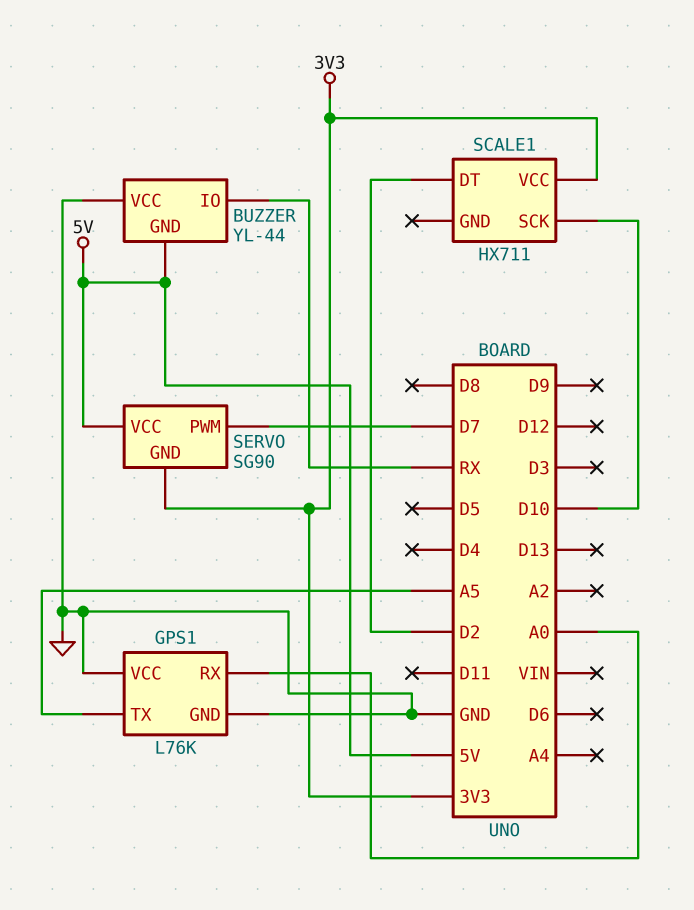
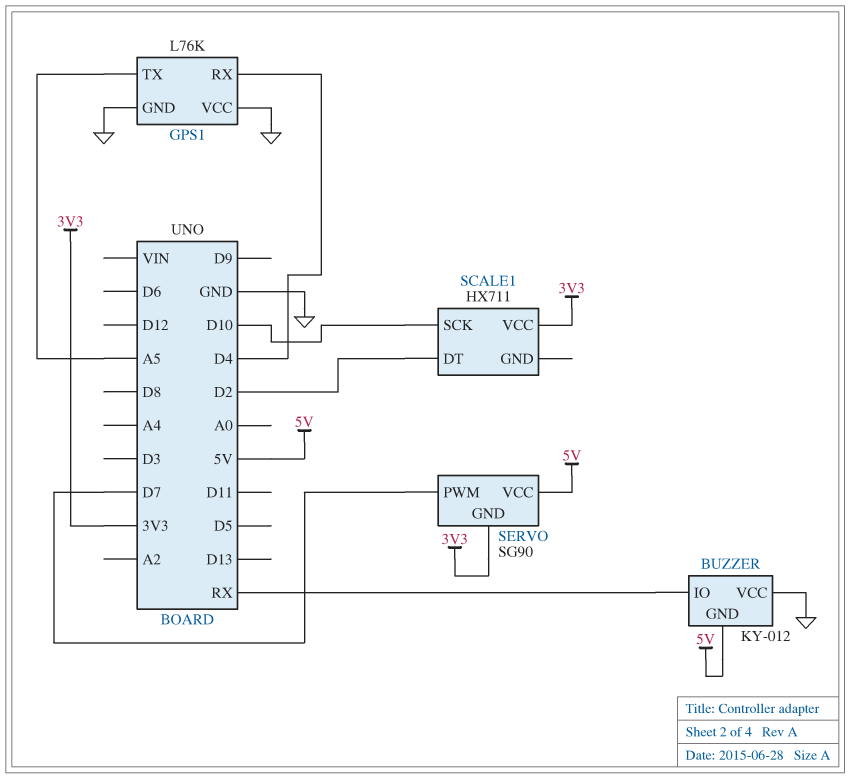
BUZZER: YL-44 -> KY-012
GPS1 pin RX: A0 -> D4

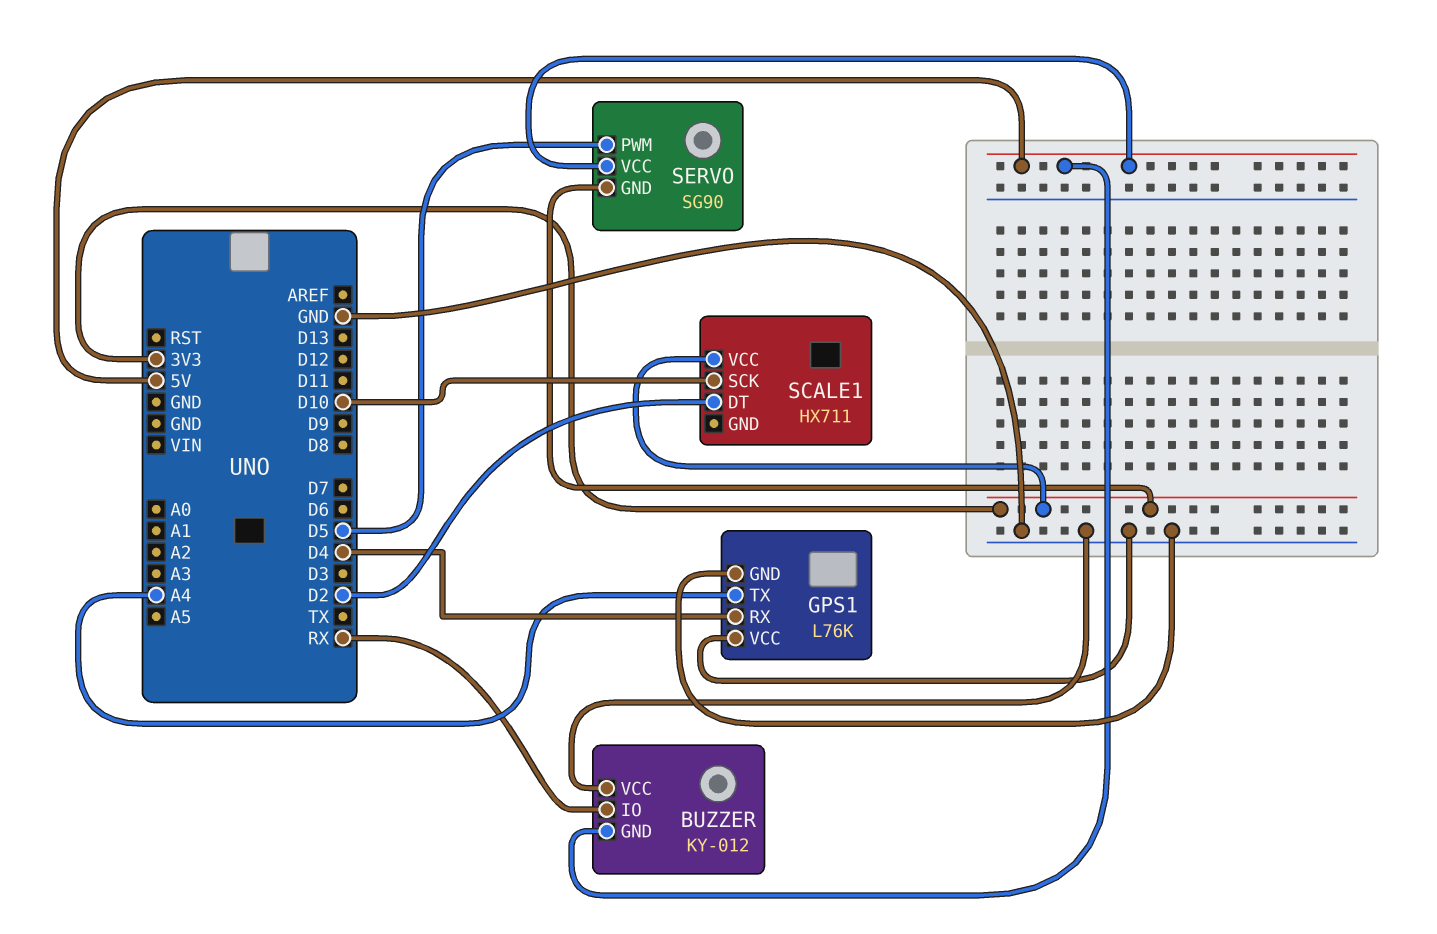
GPS1 pin TX: A5 -> A4
SERVO pin PWM: D7 -> D5

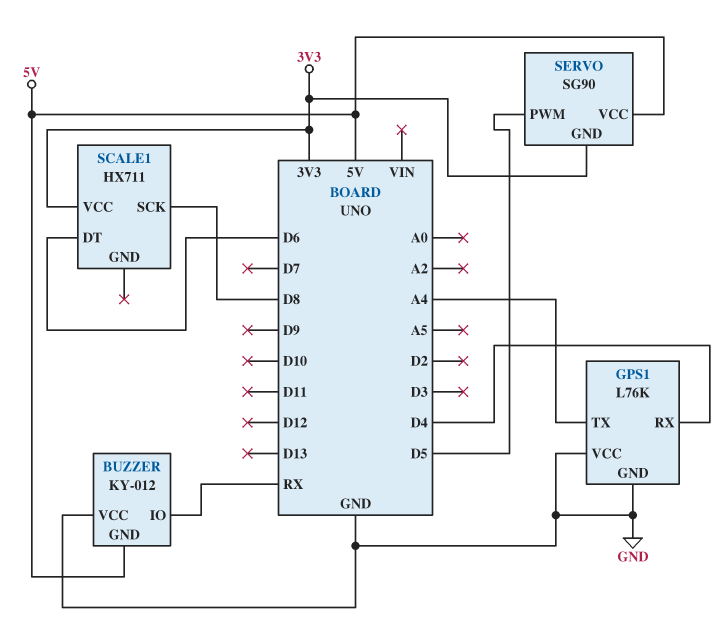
SCALE1 pin DT: D2 -> D6
SCALE1 pin SCK: D10 -> D8

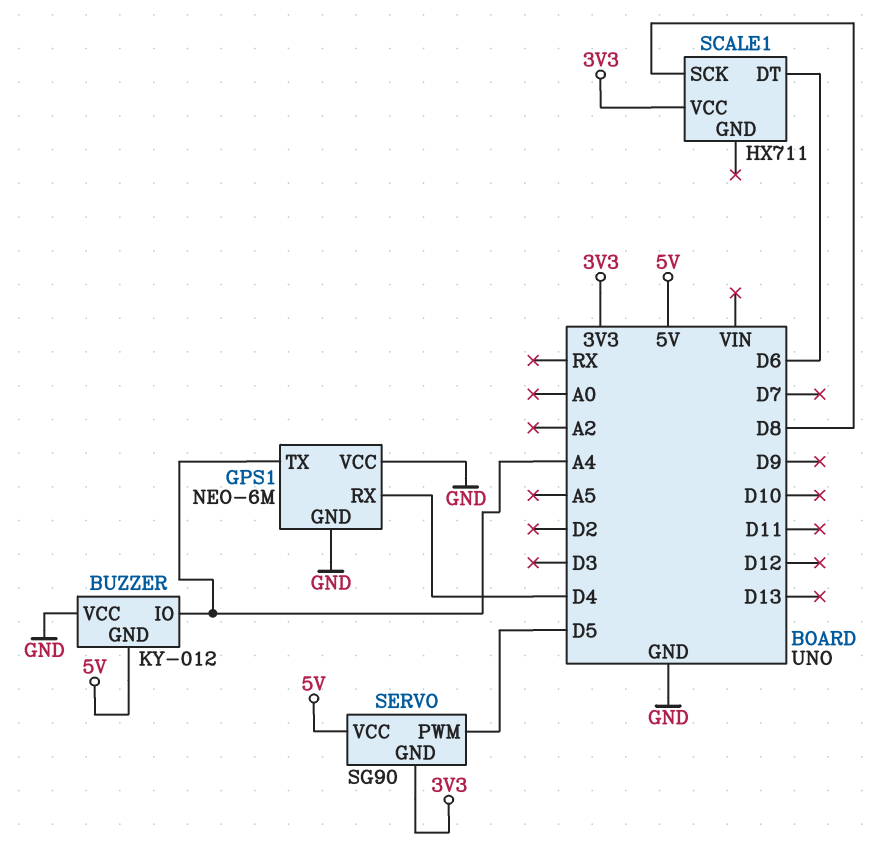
BUZZER pin IO: RX -> A4
GPS1: L76K -> NEO-6M

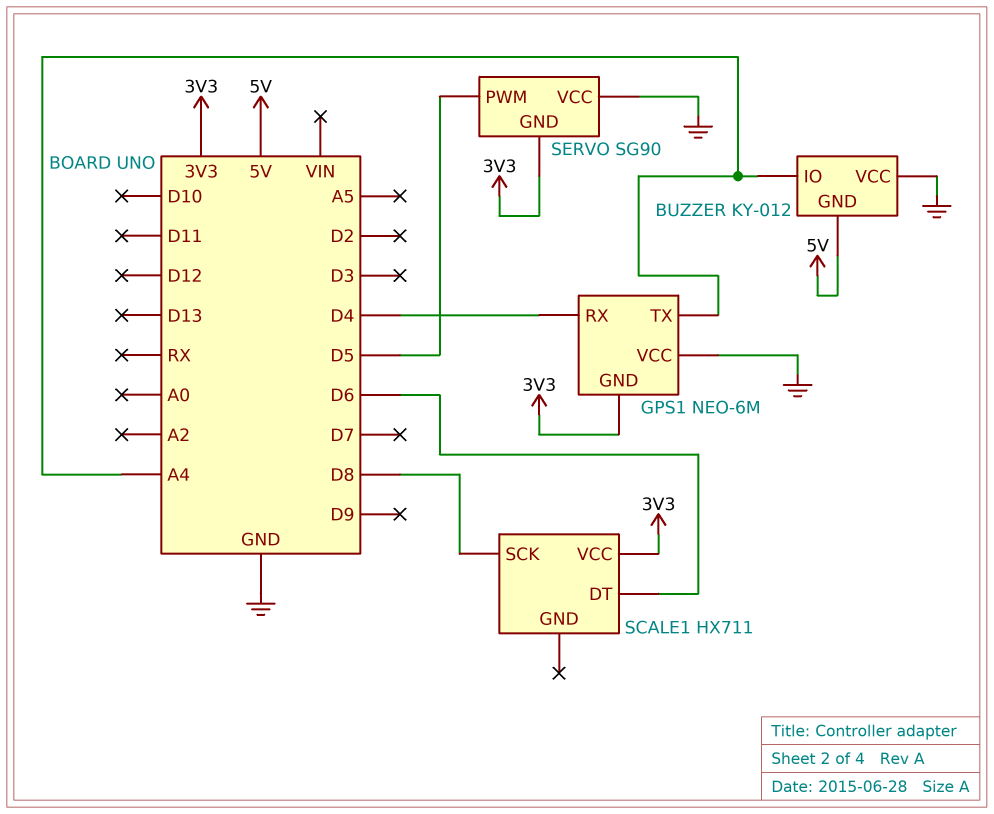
GPS1 pin GND: GND -> 3V3
SERVO pin VCC: 5V -> GND

